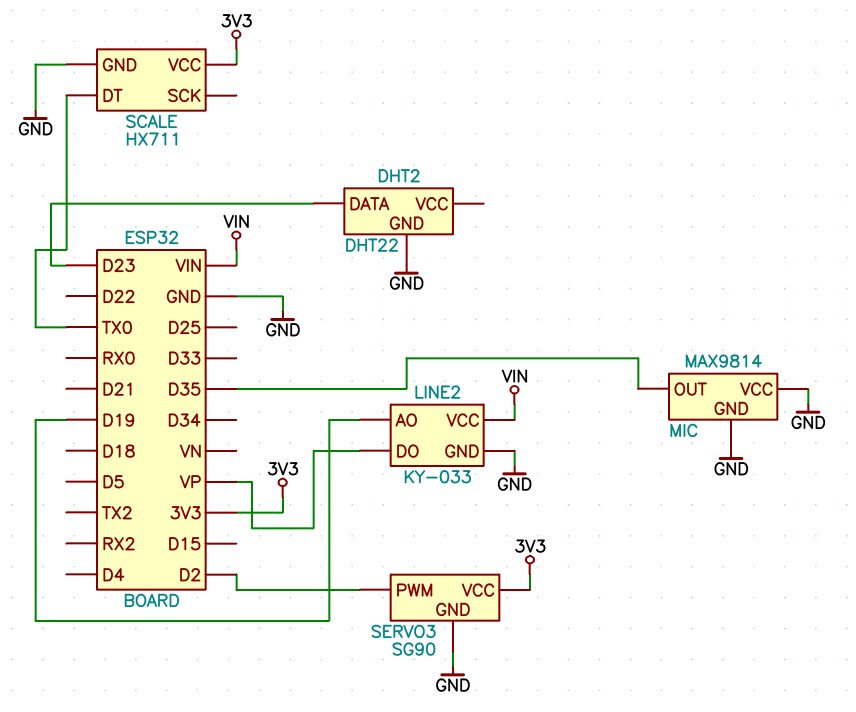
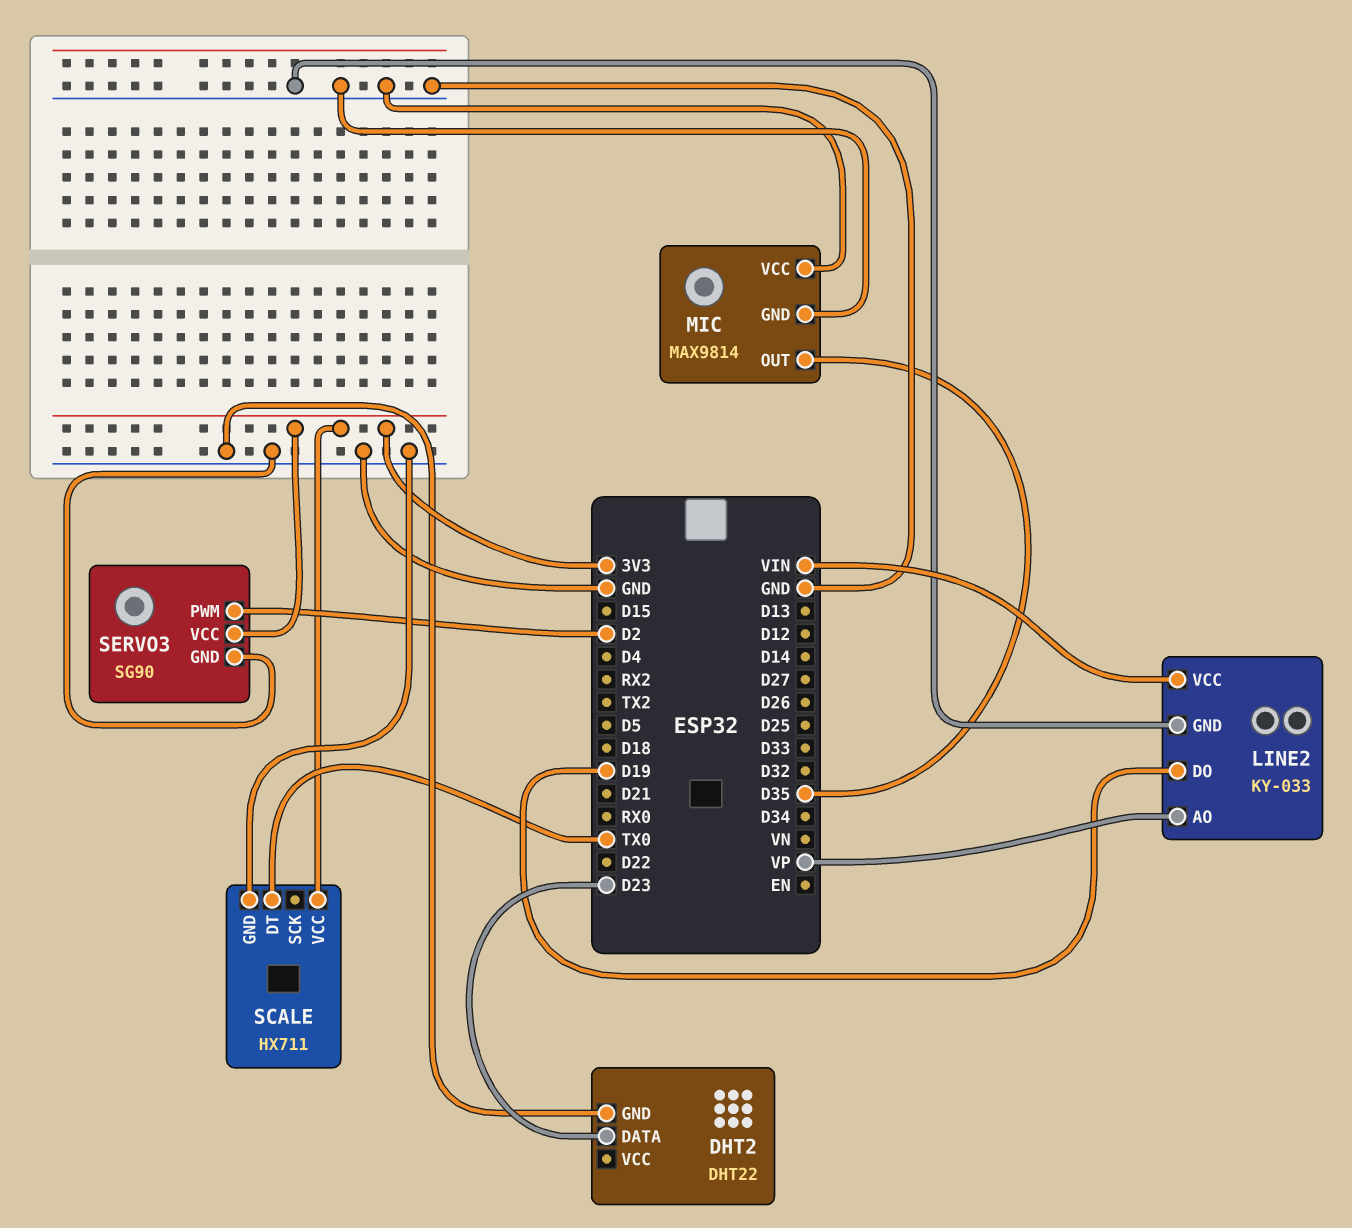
LINE2 pin AO: D19 -> VP
LINE2 pin DO: VP -> D19

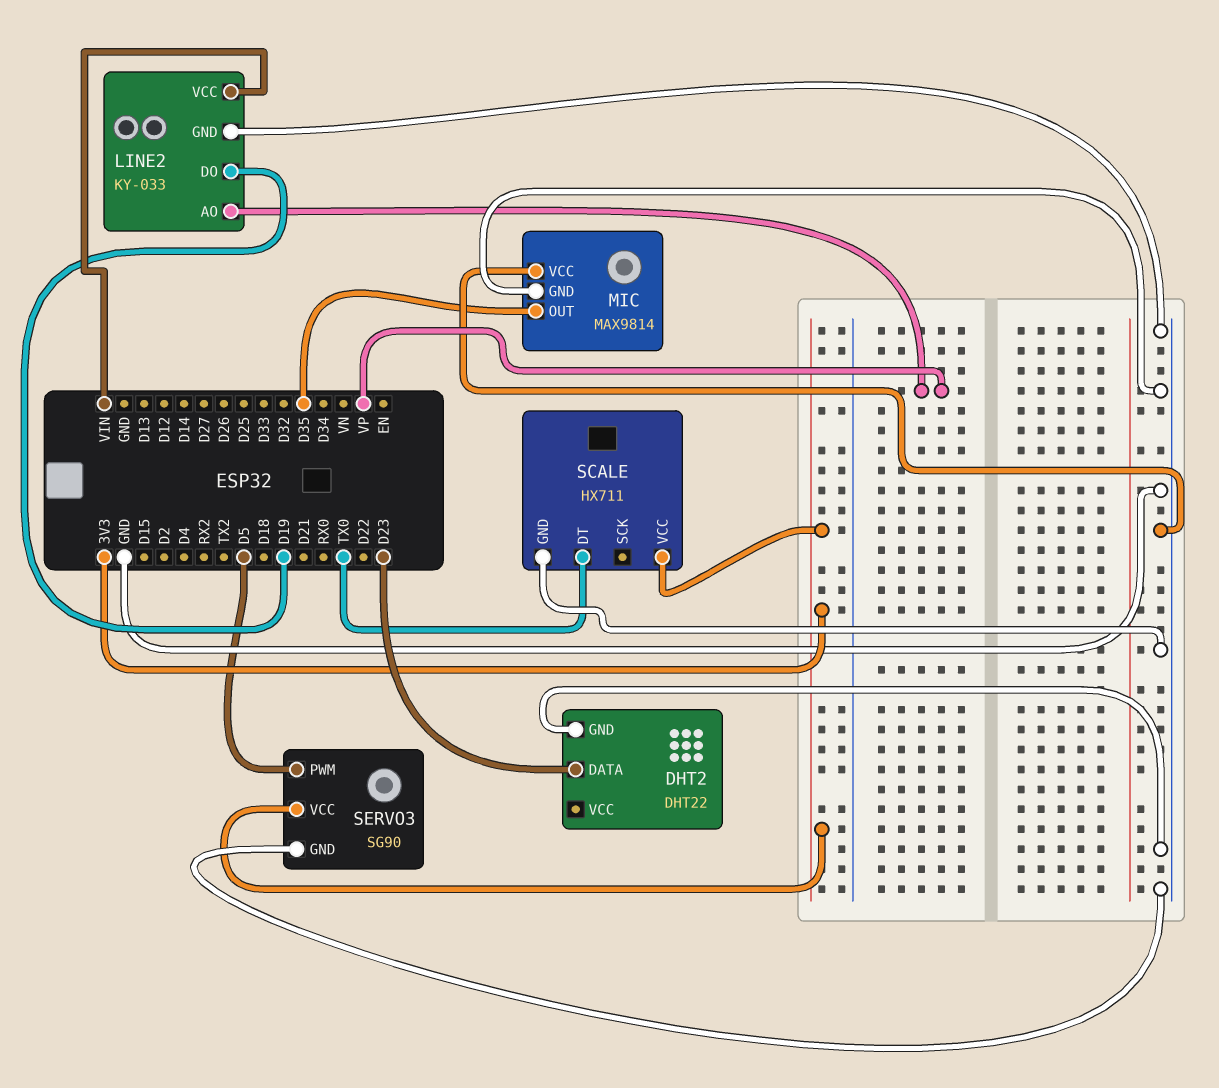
SERVO3 pin PWM: D2 -> D5

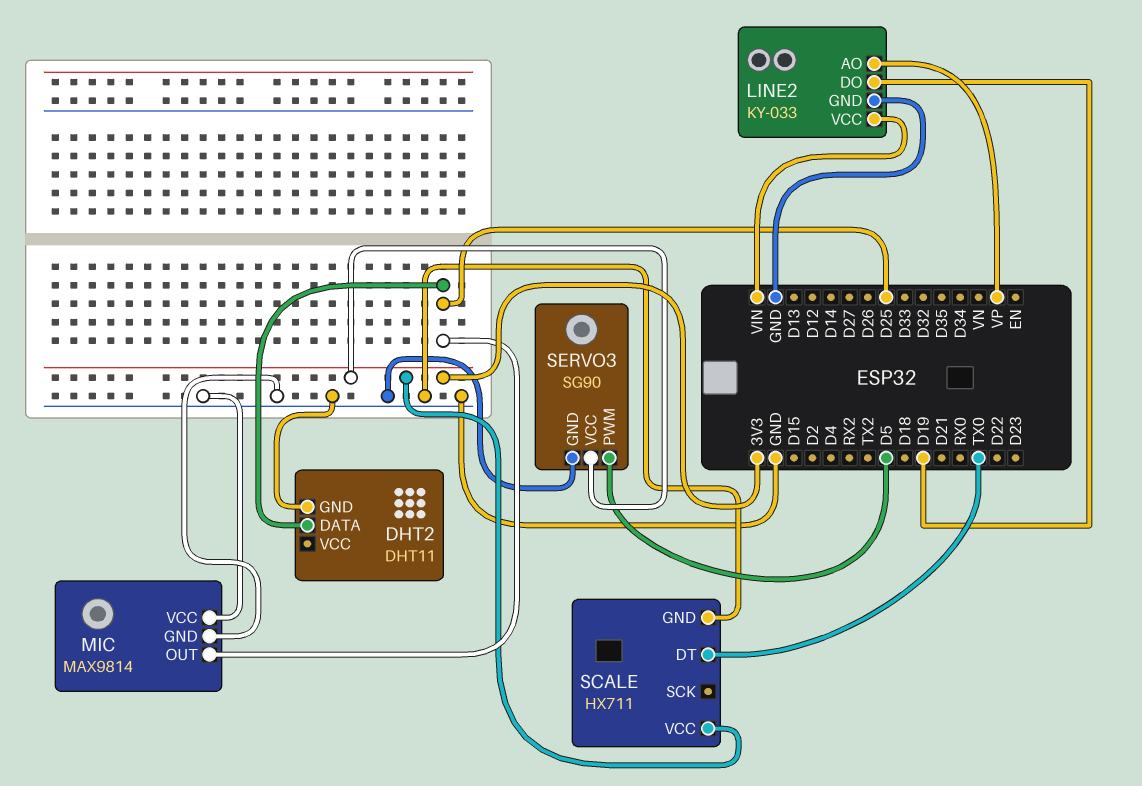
DHT2: DHT22 -> DHT11
DHT2 pin DATA: D23 -> D25
MIC pin OUT: D35 -> D25

